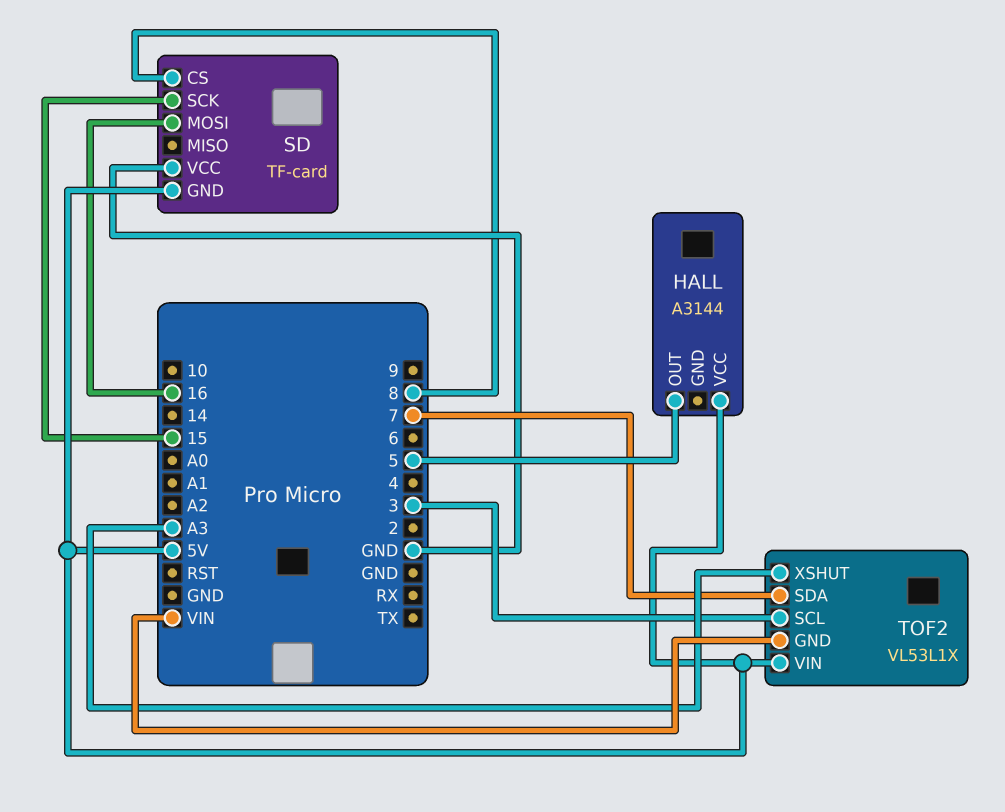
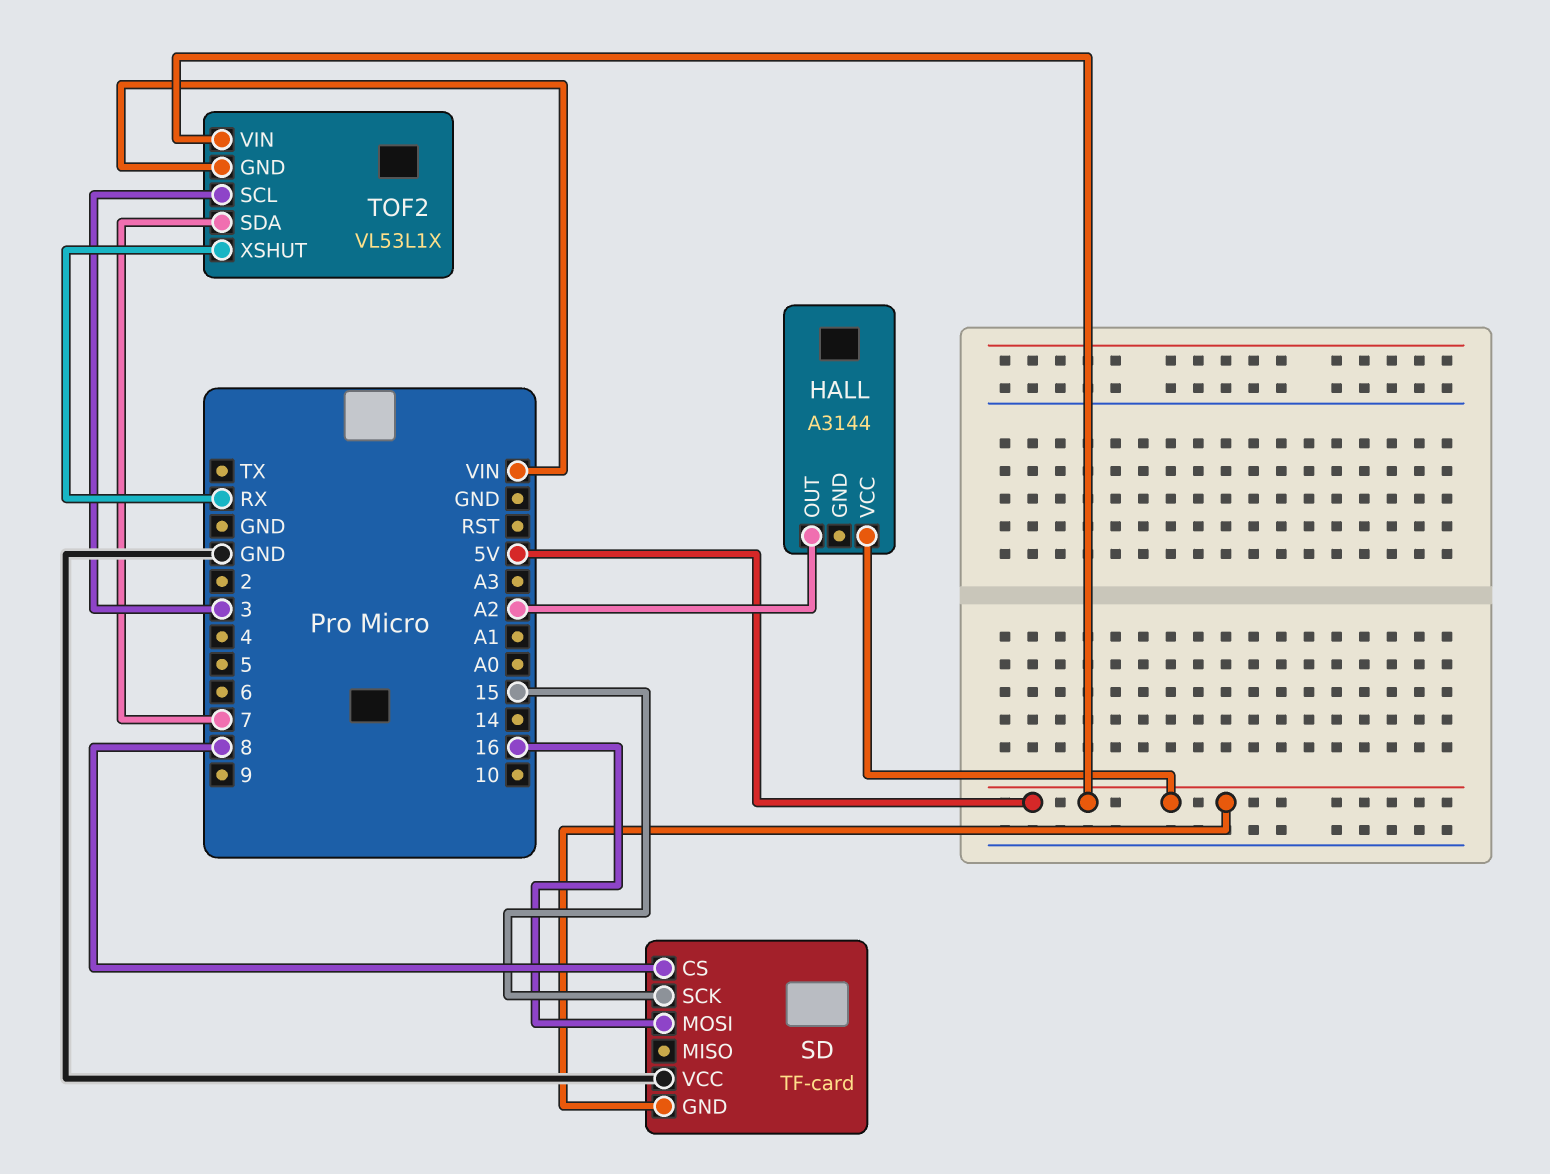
HALL pin OUT: 5 -> A2
TOF2 pin XSHUT: A3 -> RX

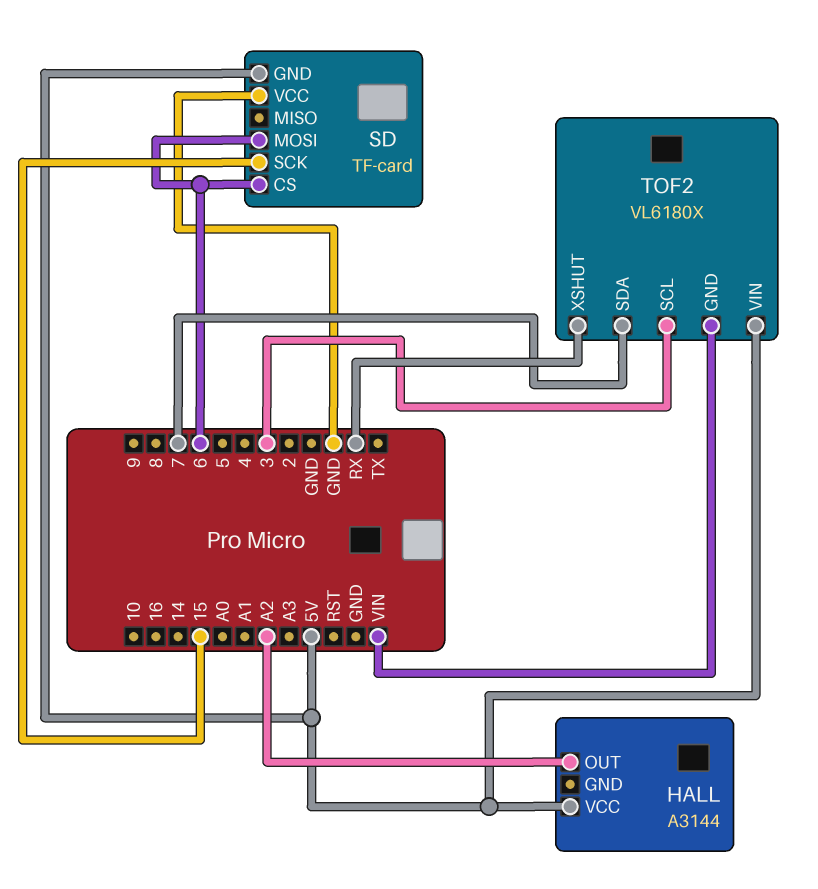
SD pin CS: 8 -> 6
SD pin MOSI: 16 -> 6
TOF2: VL53L1X -> VL6180X

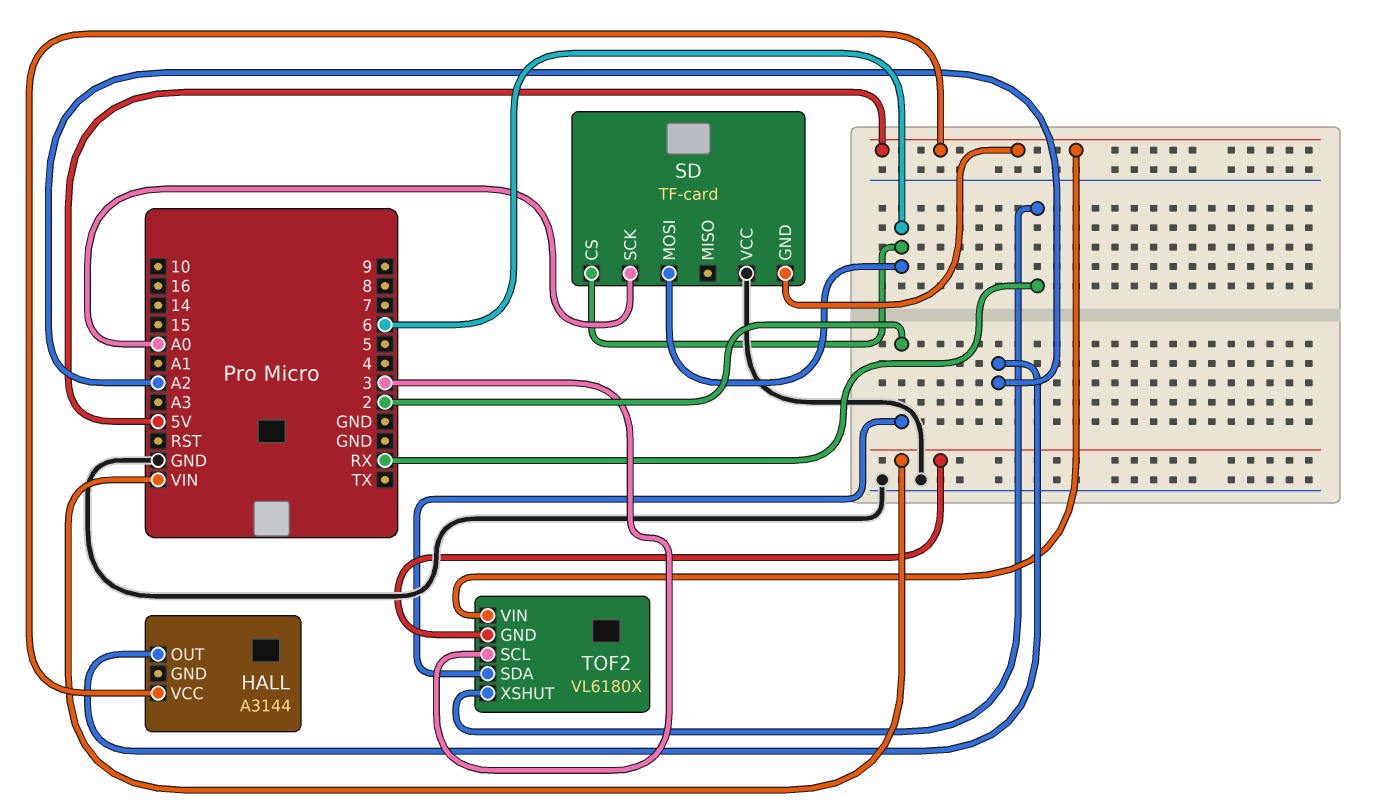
SD pin SCK: 15 -> A0
TOF2 pin SDA: 7 -> 2

